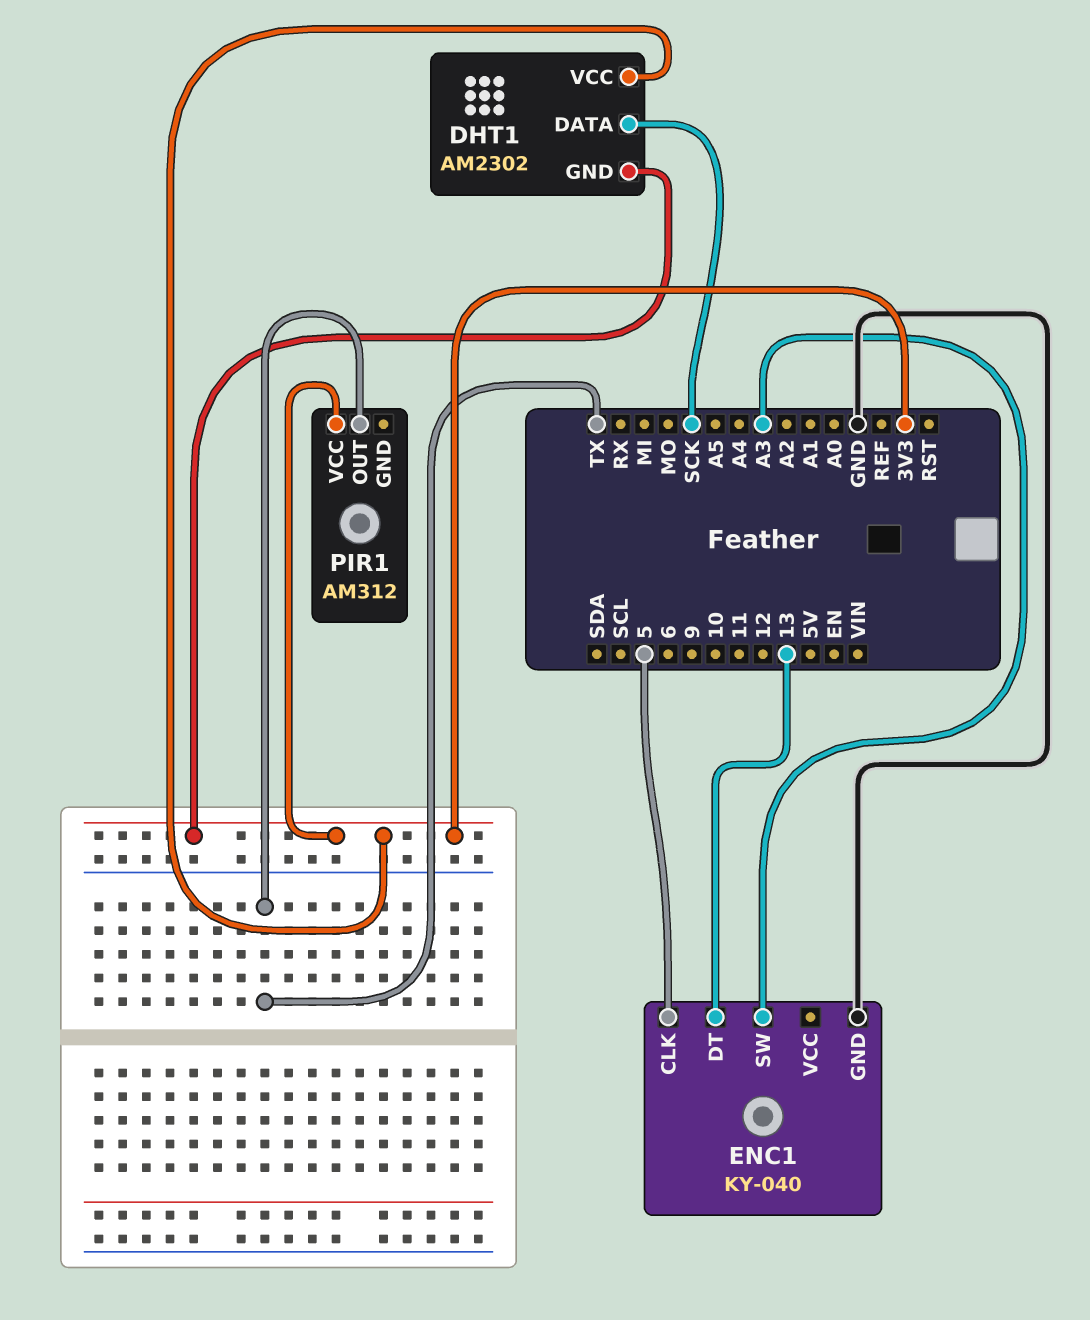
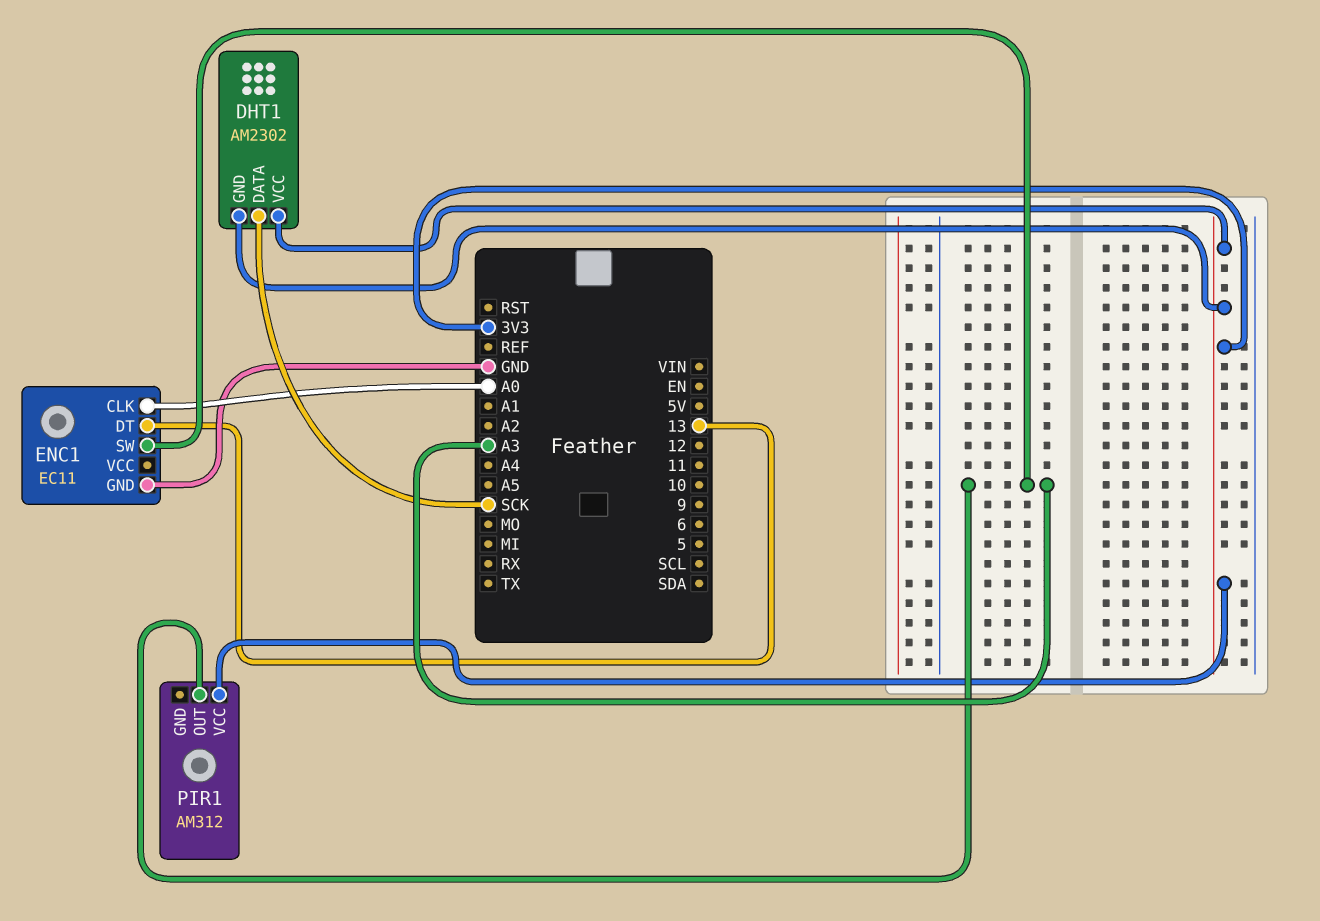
ENC1: KY-040 -> EC11
ENC1 pin CLK: 5 -> A0
PIR1 pin OUT: TX -> A3

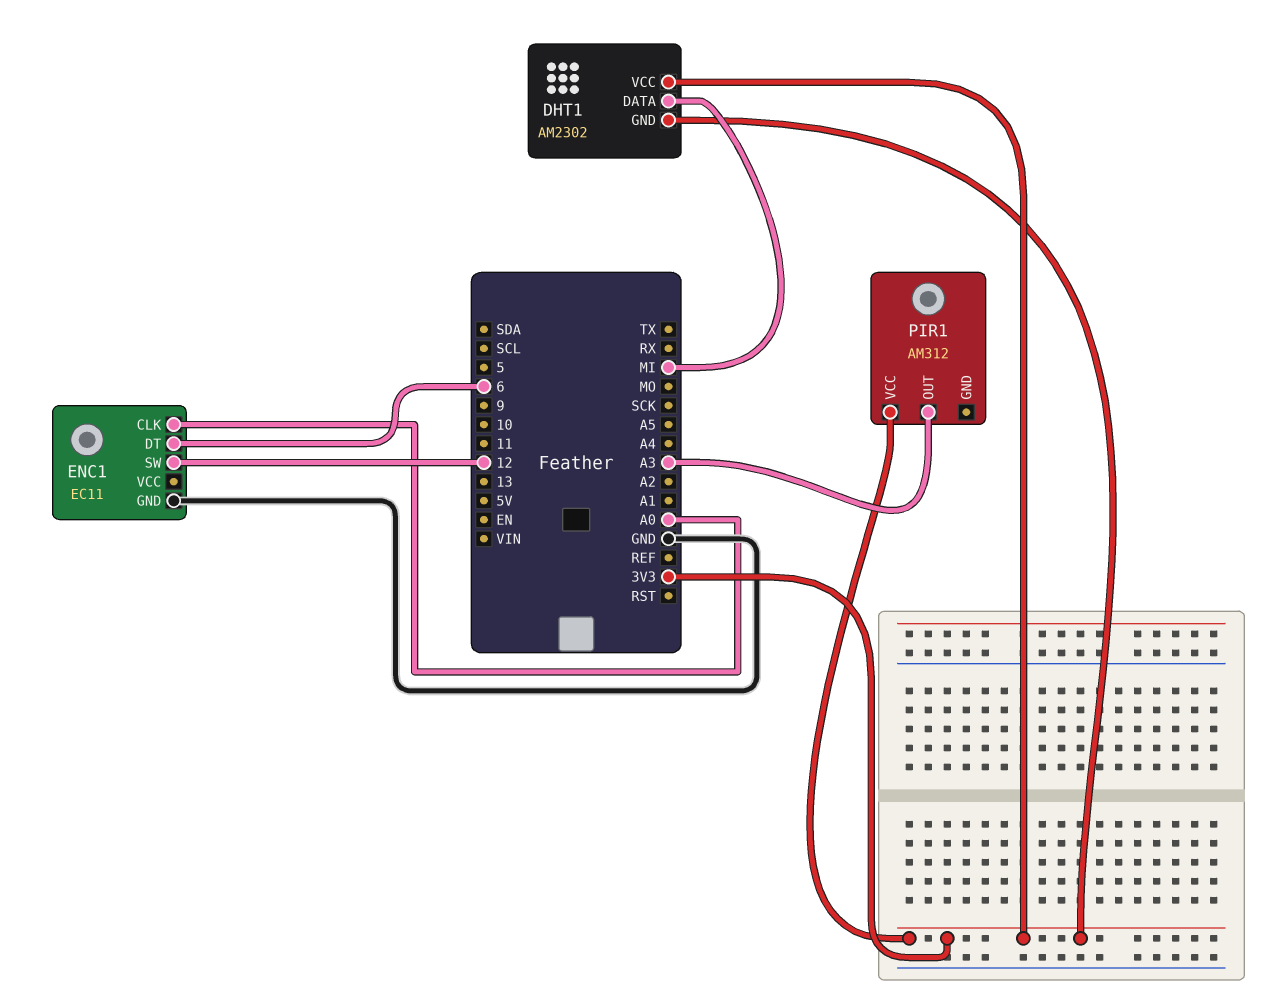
DHT1 pin DATA: SCK -> MI
ENC1 pin DT: 13 -> 6
ENC1 pin SW: A3 -> 12

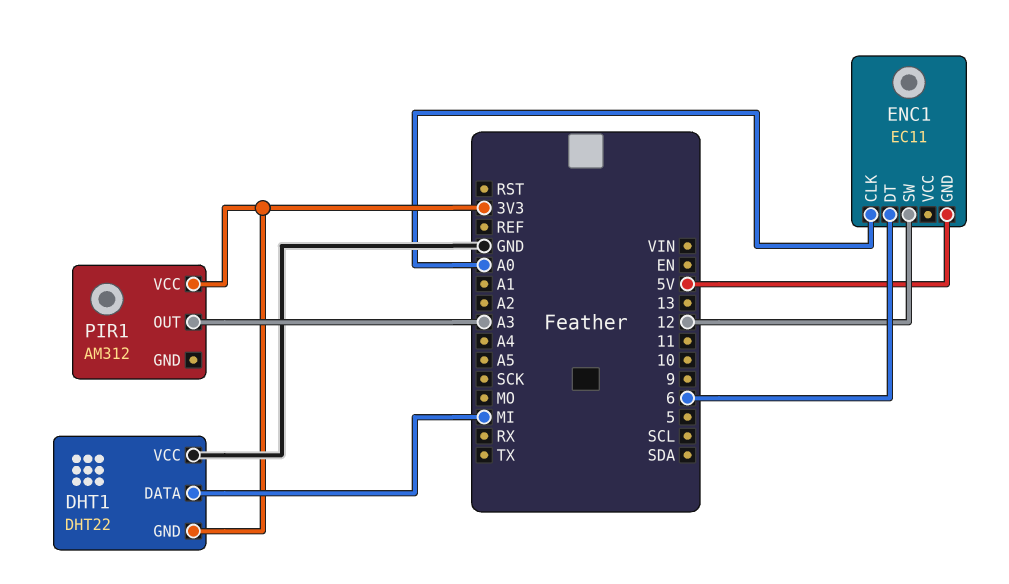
DHT1: AM2302 -> DHT22
DHT1 pin VCC: 3V3 -> GND
ENC1 pin GND: GND -> 5V

